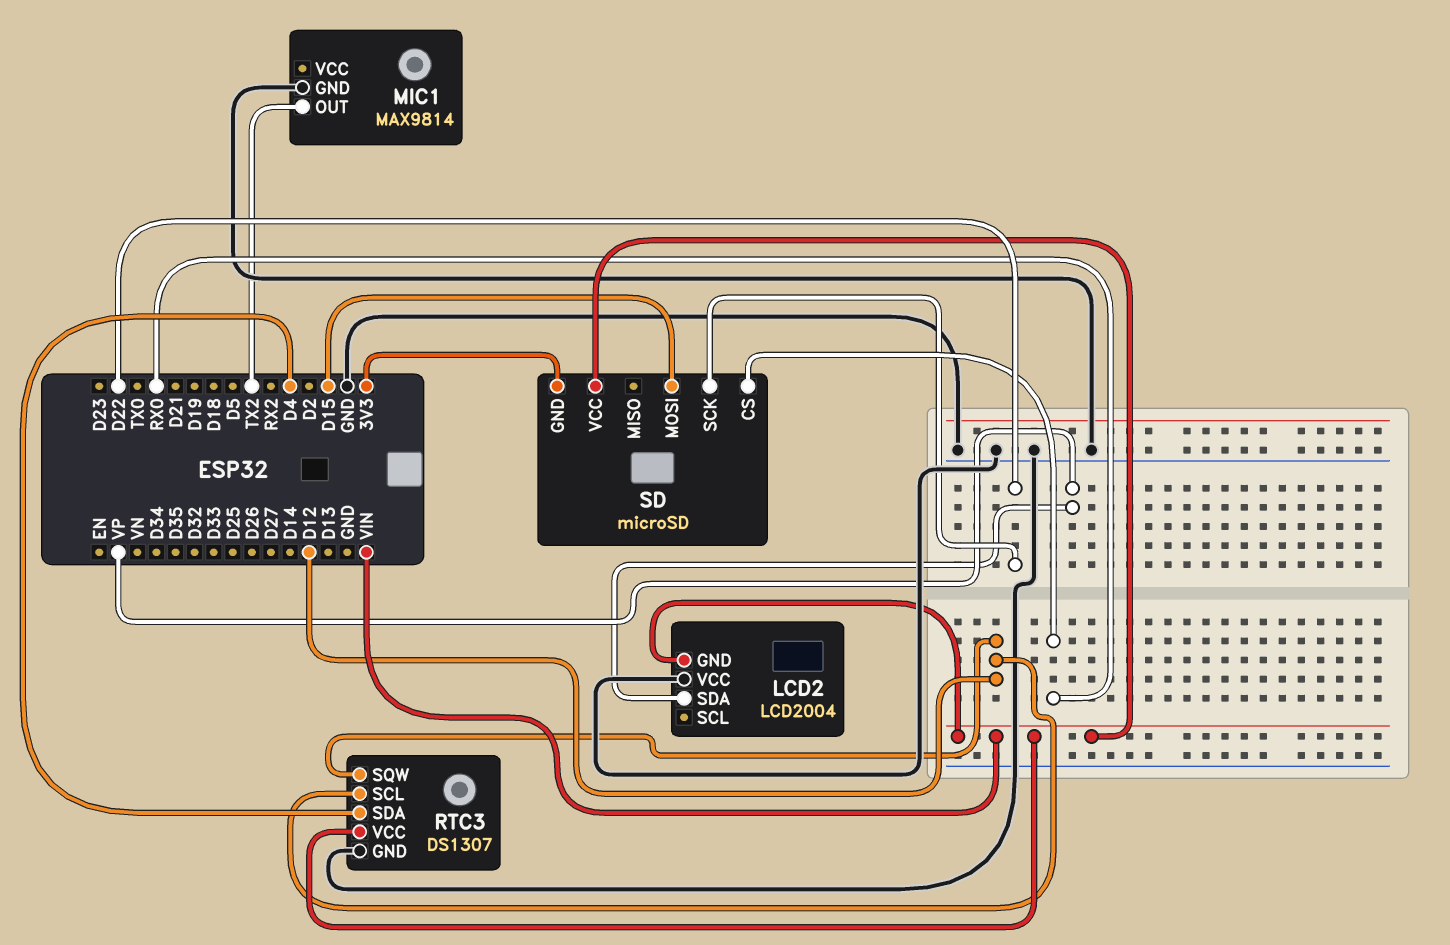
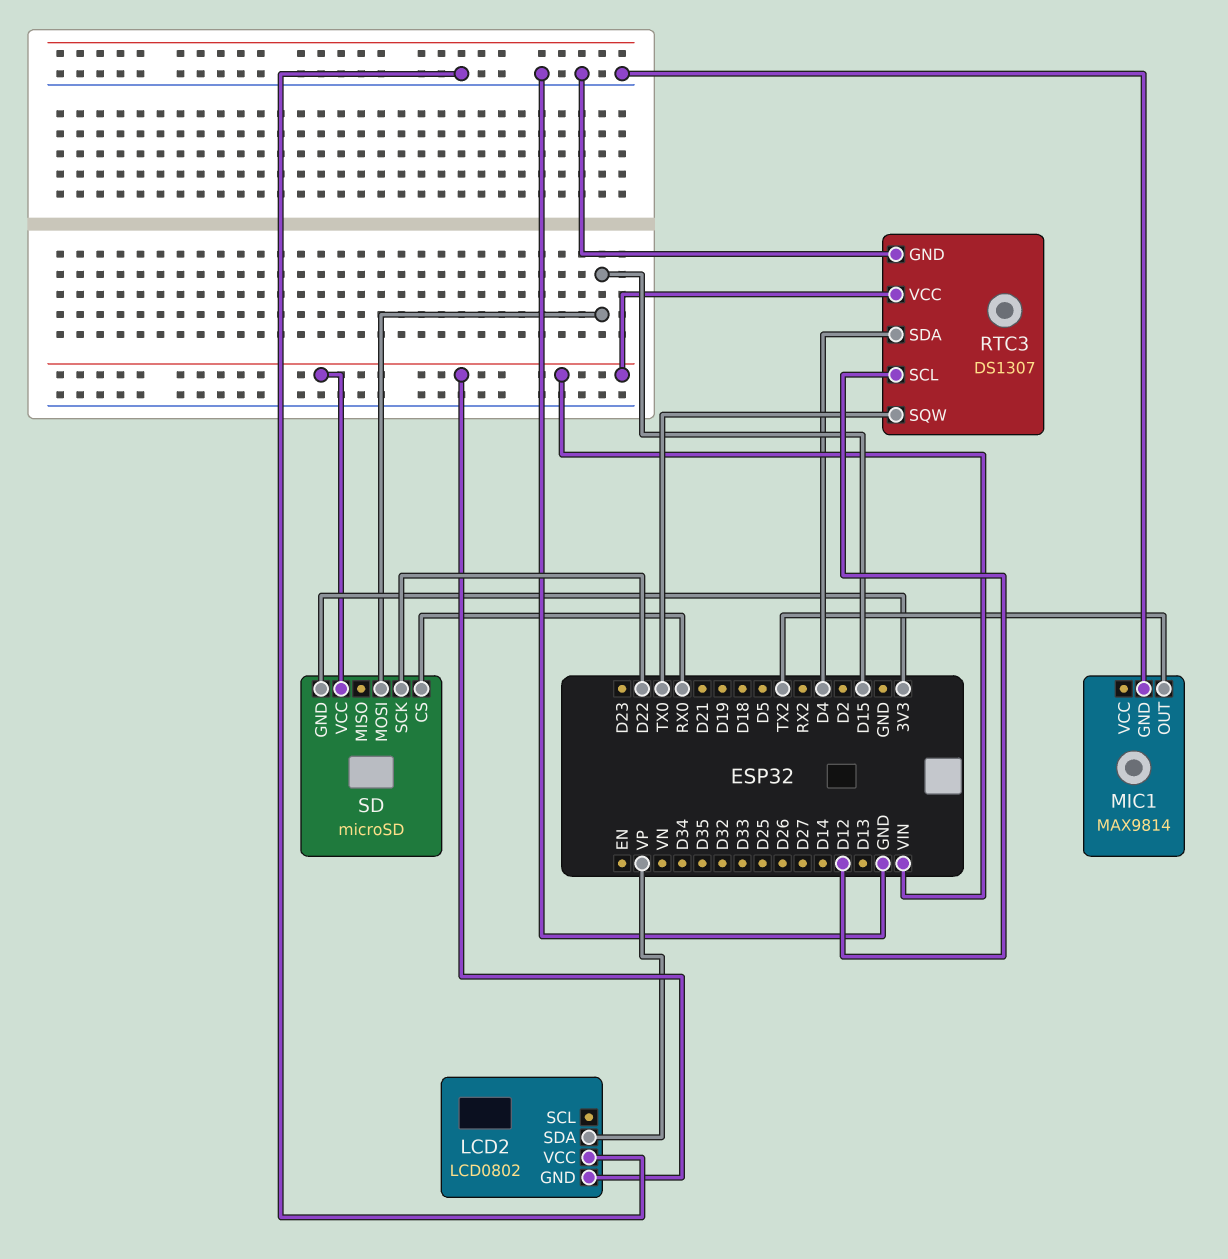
LCD2: LCD2004 -> LCD0802
RTC3 pin SQW: D12 -> TX0

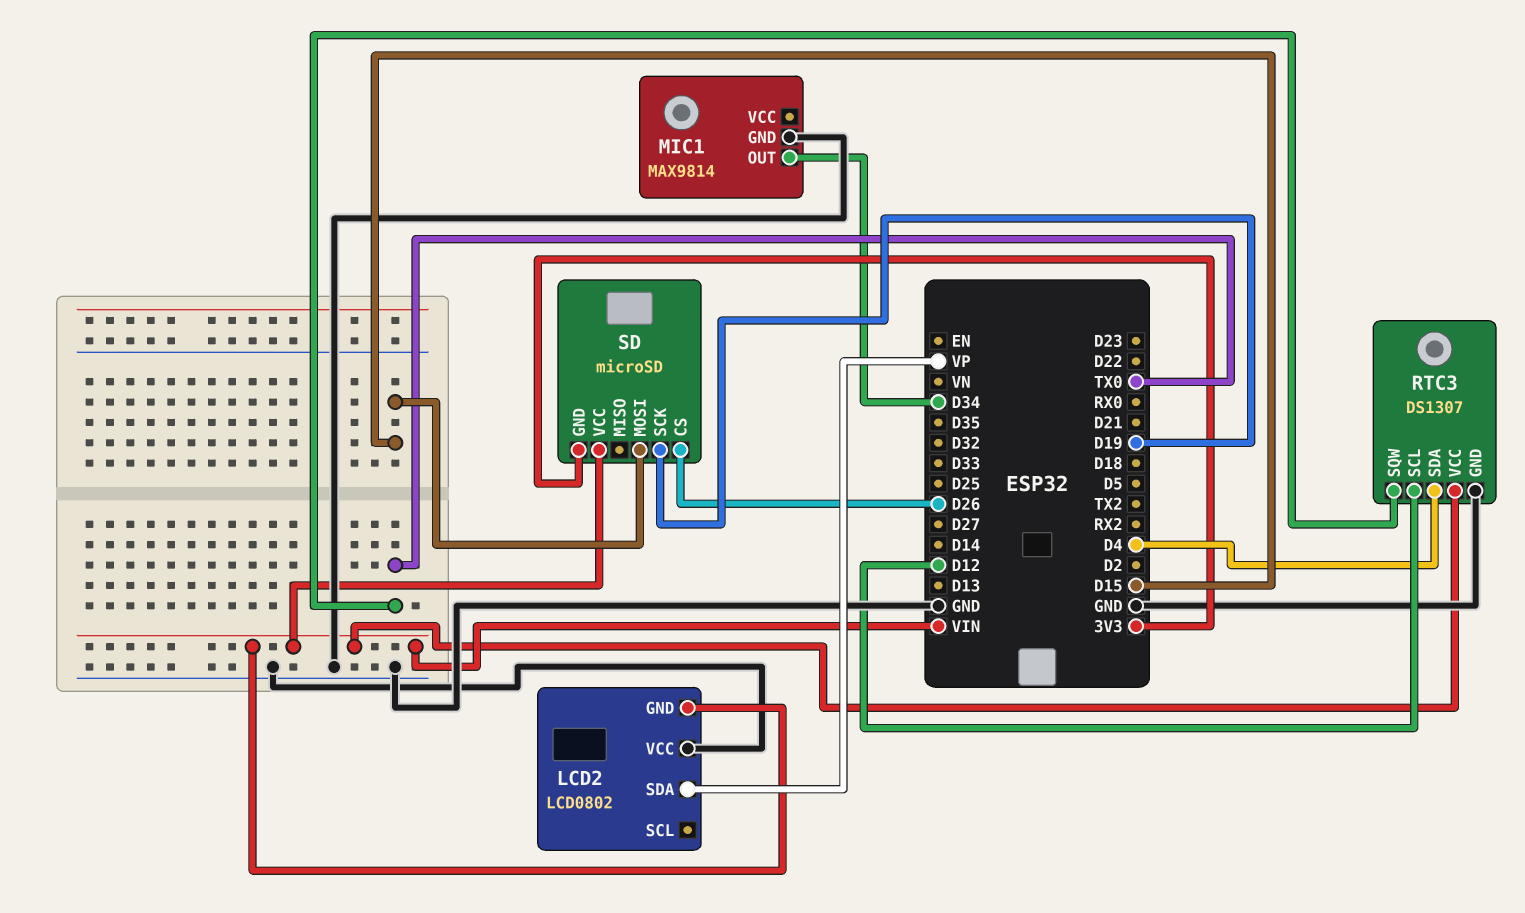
MIC1 pin OUT: TX2 -> D34
SD pin CS: RX0 -> D26
SD pin SCK: D22 -> D19

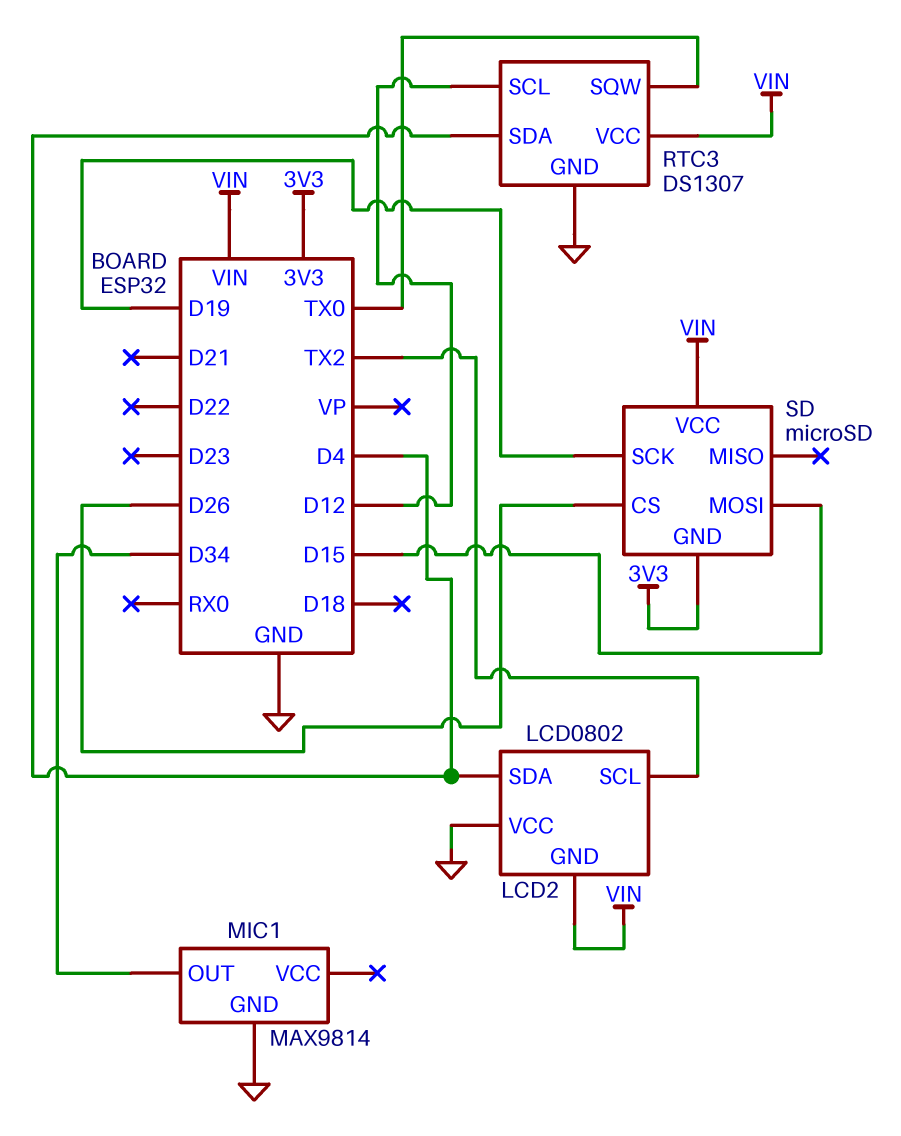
LCD2 pin SCL: none -> TX2
LCD2 pin SDA: VP -> D4

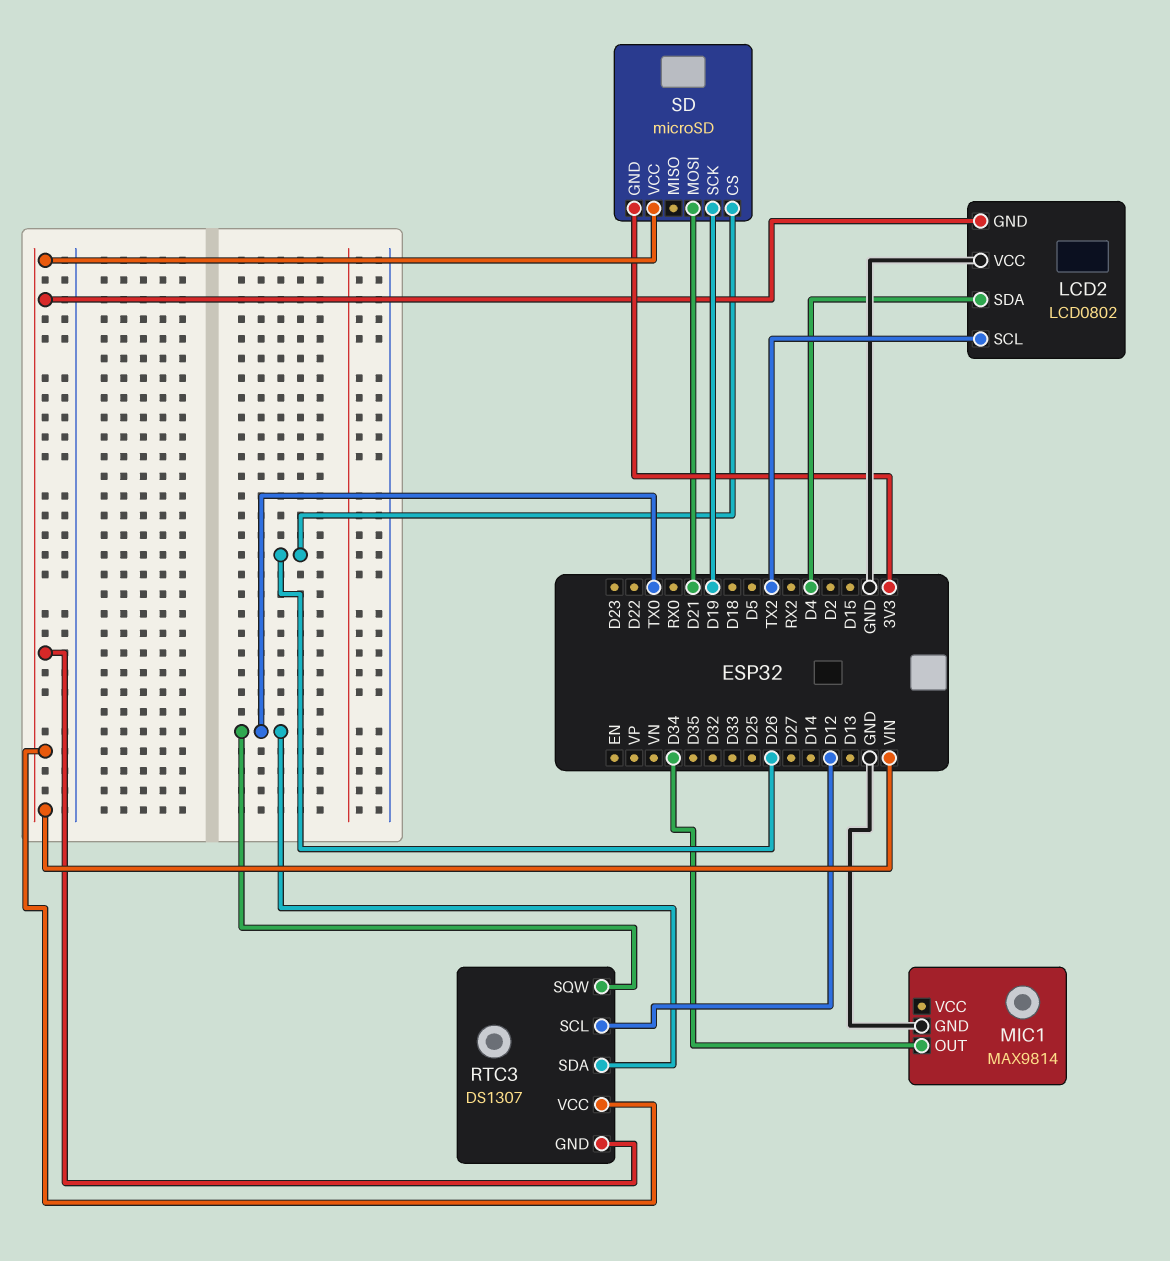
RTC3 pin GND: GND -> VIN
RTC3 pin SDA: D4 -> TX0
SD pin MOSI: D15 -> D21

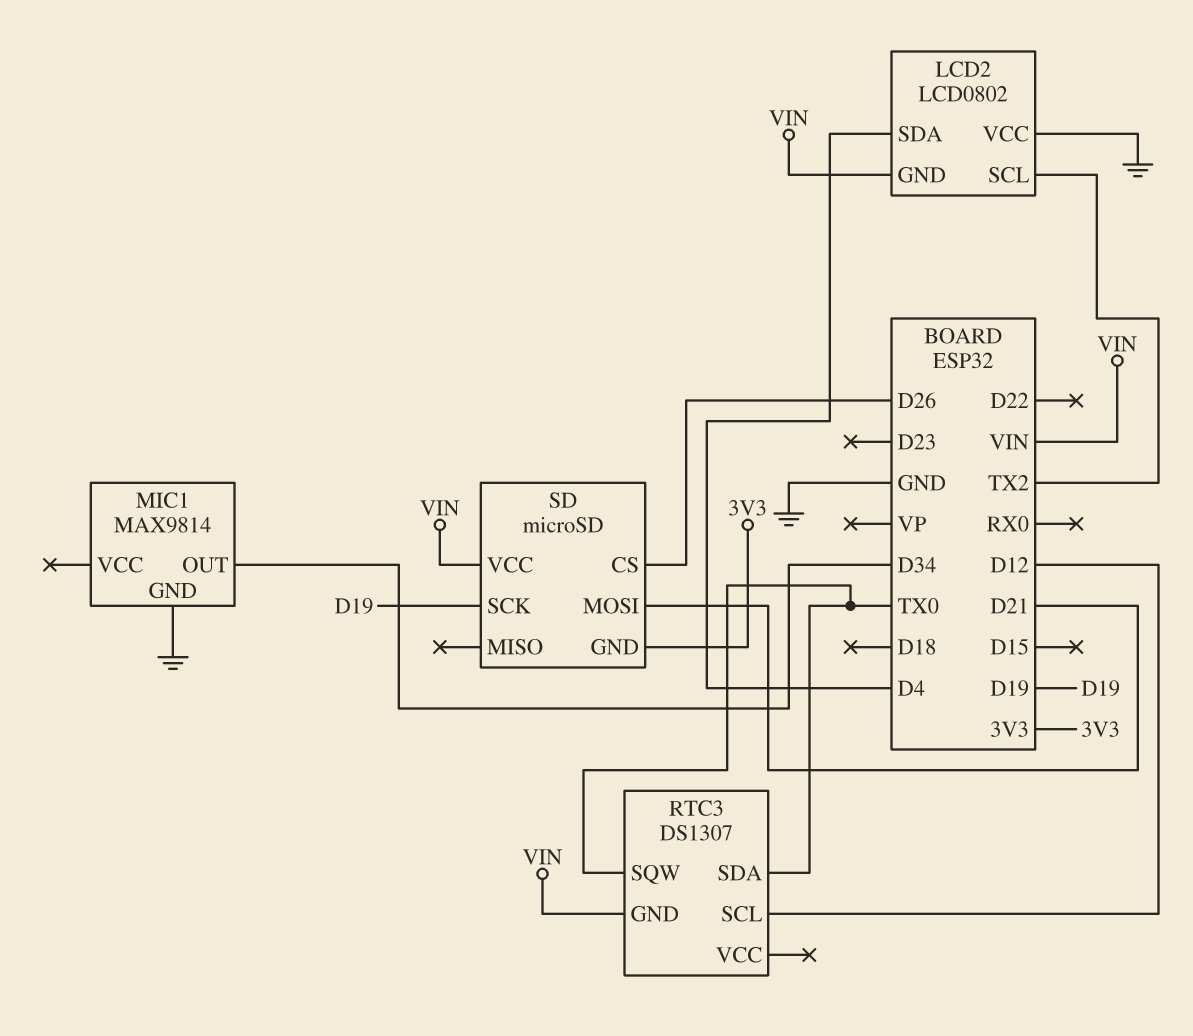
RTC3 pin VCC: VIN -> none

